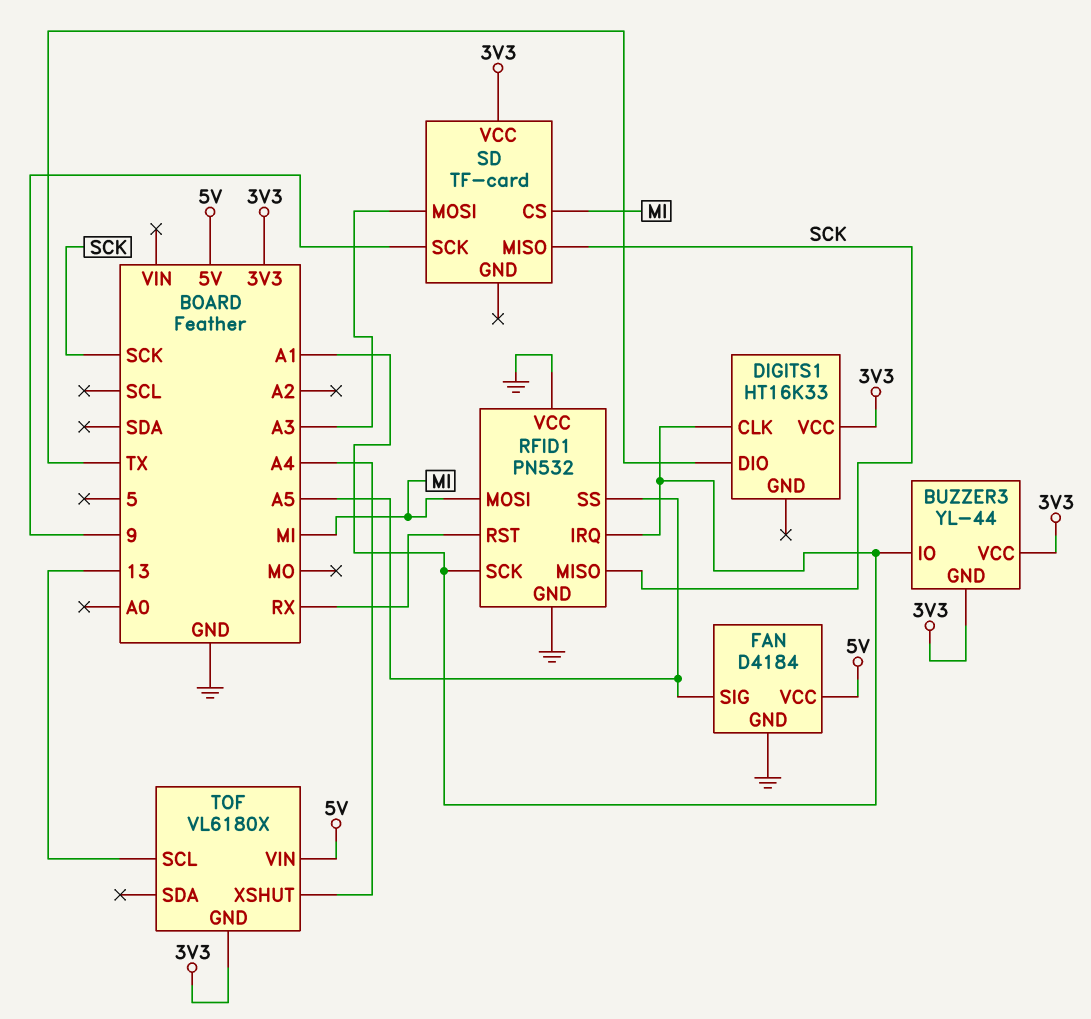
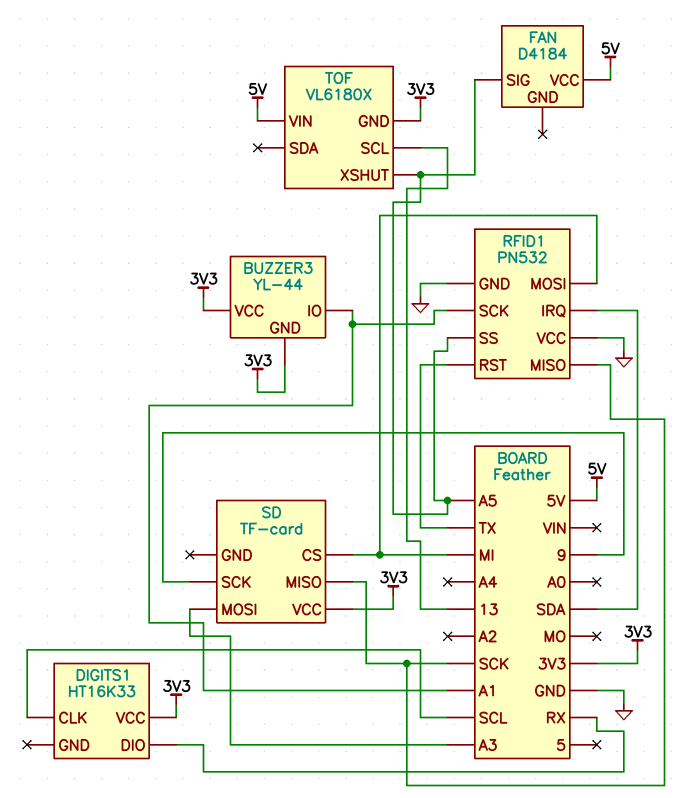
DIGITS1 pin CLK: A1 -> SCL
DIGITS1 pin DIO: TX -> RX
FAN pin GND: GND -> none
RFID1 pin IRQ: A1 -> SDA
RFID1 pin RST: RX -> TX
TOF pin XSHUT: A4 -> A5

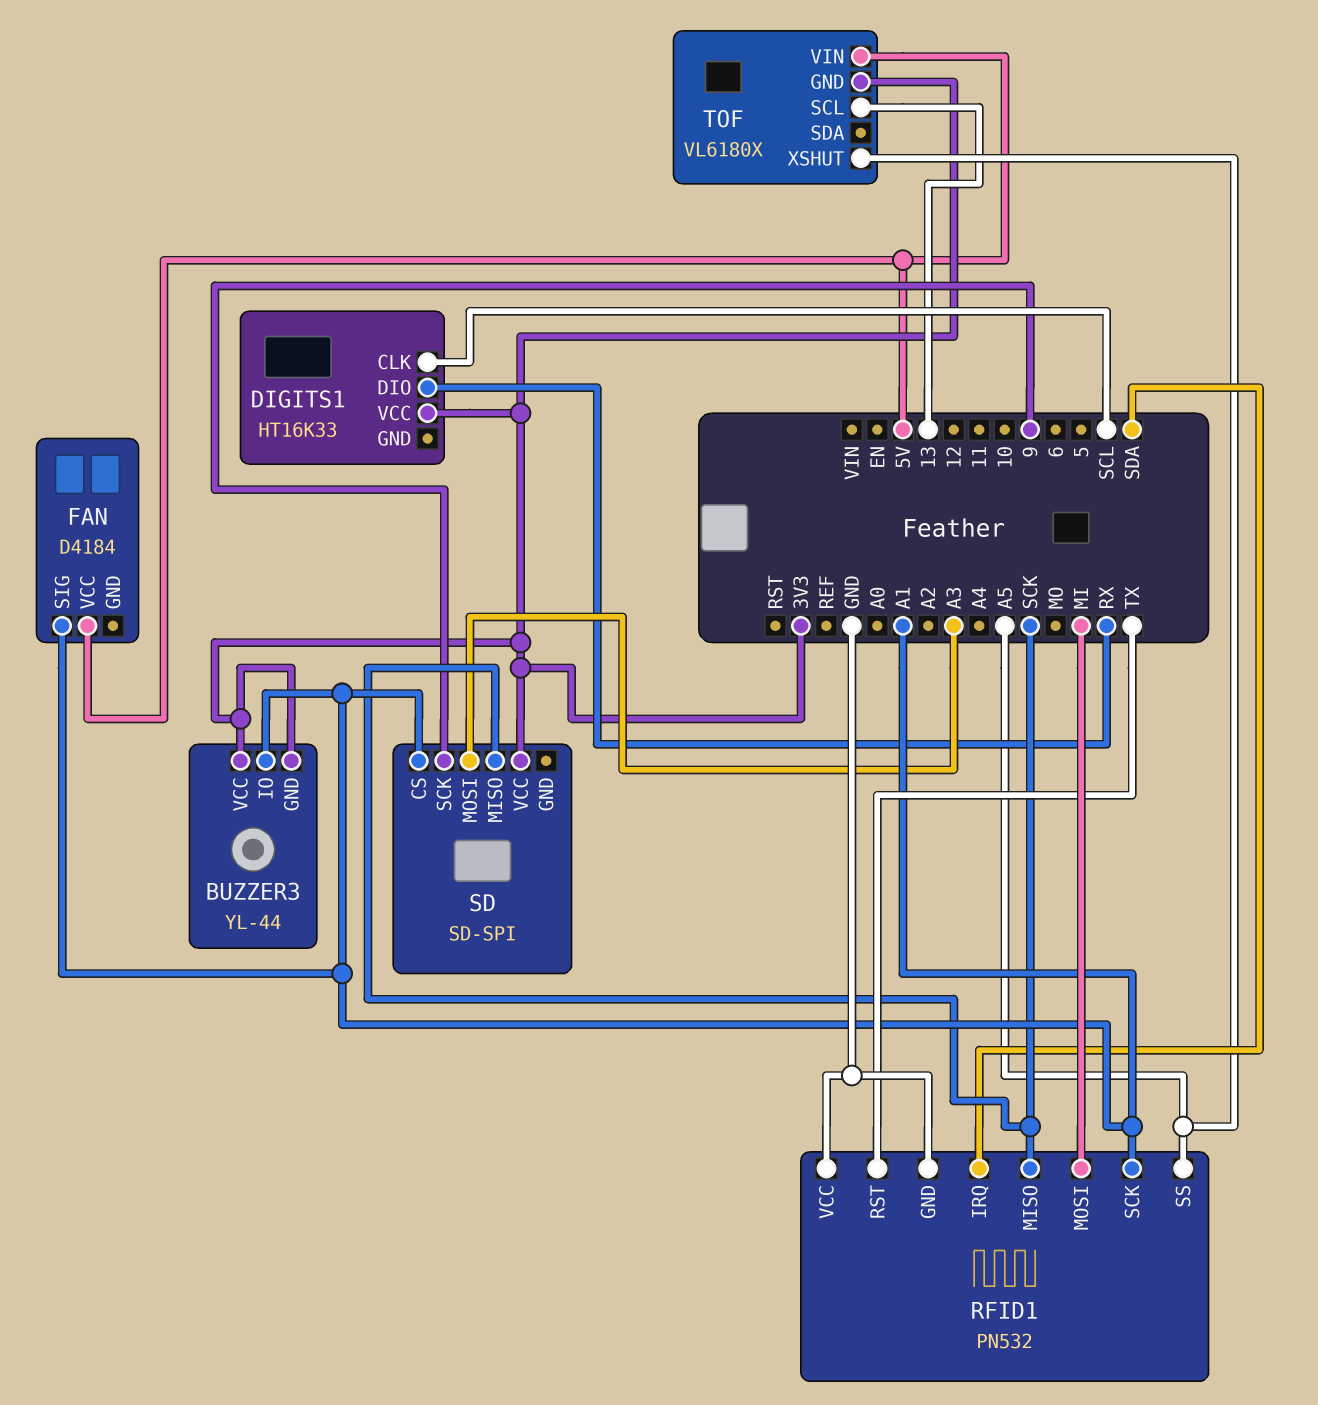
FAN pin SIG: A5 -> A1
SD: TF-card -> SD-SPI
SD pin CS: MI -> A1

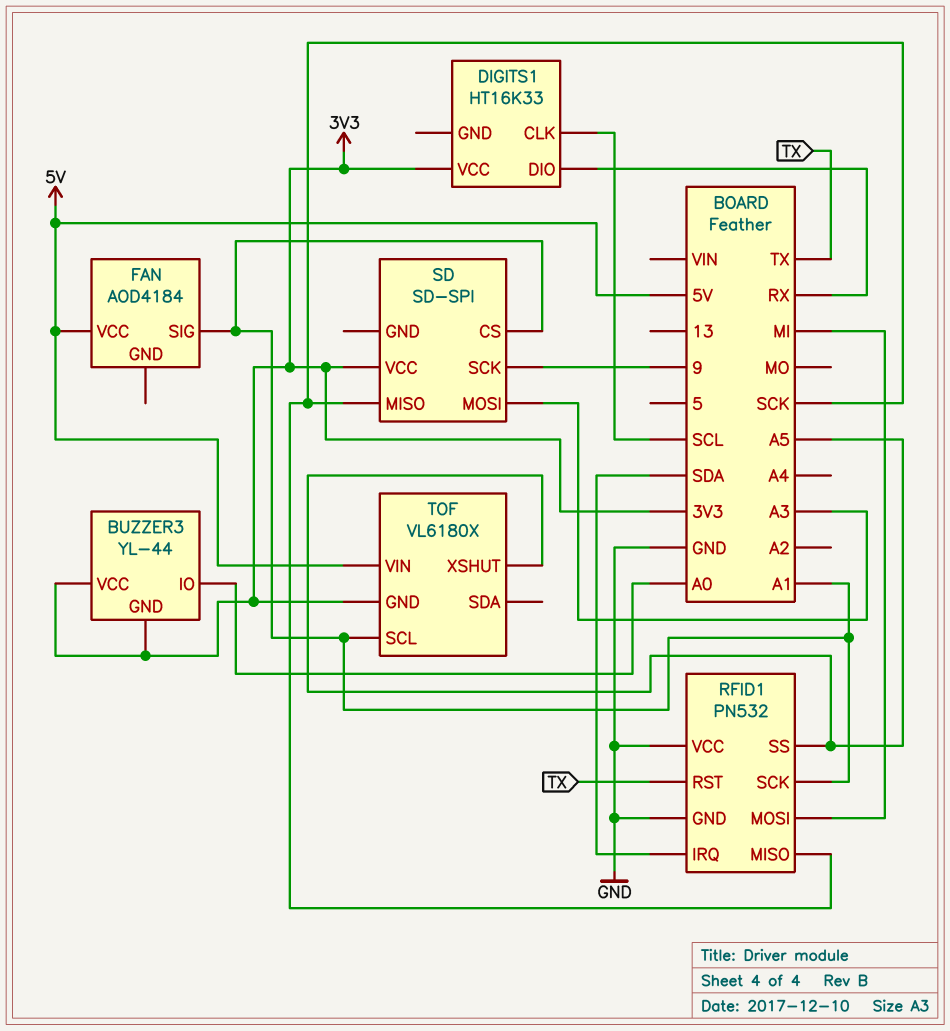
BUZZER3 pin IO: A1 -> A0
FAN: D4184 -> AOD4184
TOF pin SCL: 13 -> A1

